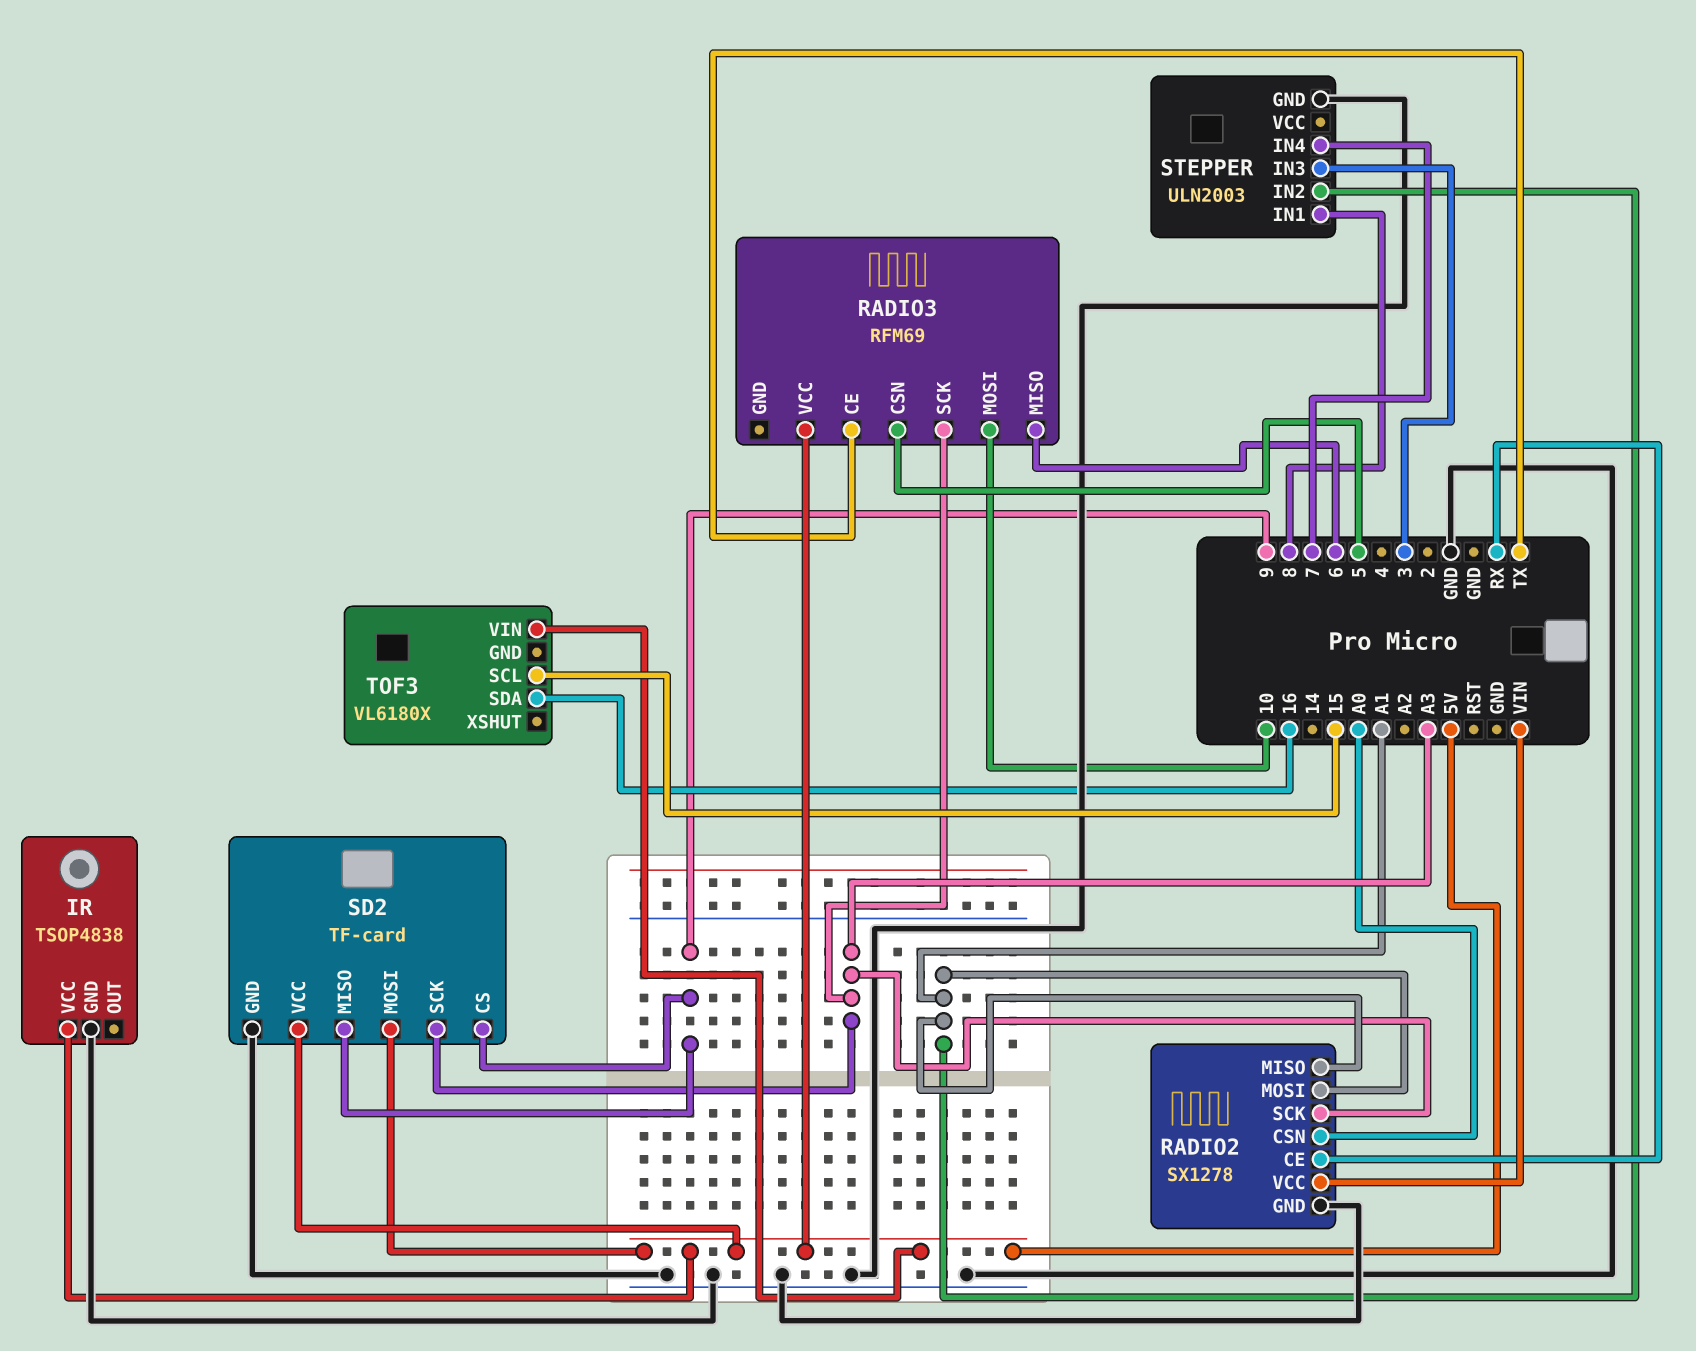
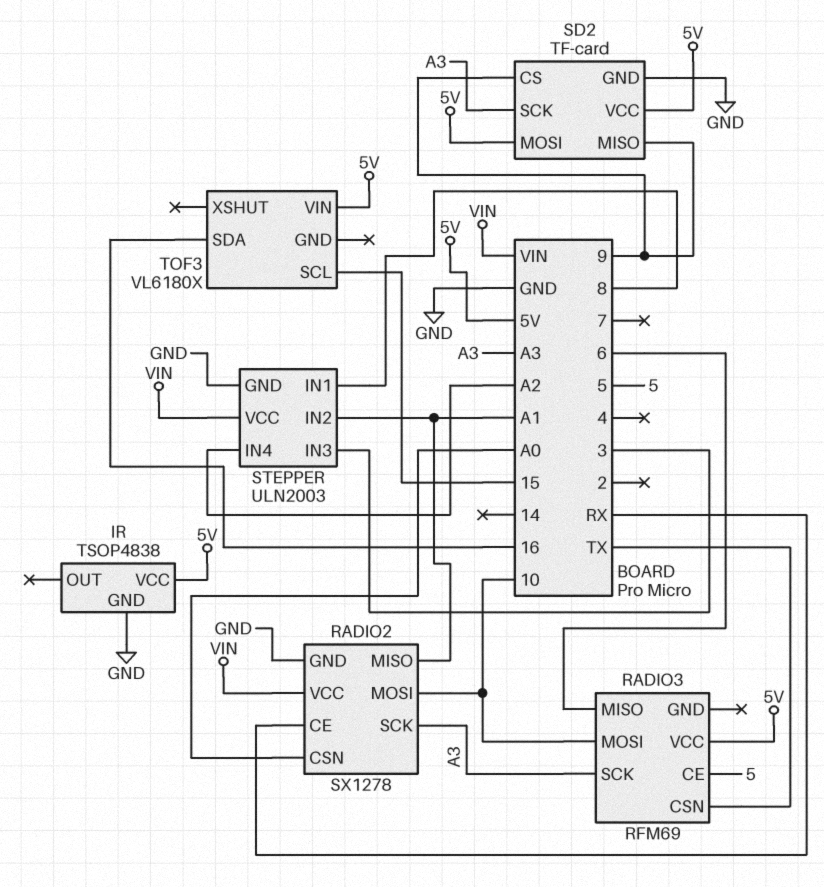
RADIO2 pin MOSI: A1 -> 10
RADIO3 pin CE: TX -> 5
RADIO3 pin CSN: 5 -> TX
STEPPER pin IN4: 7 -> A2
STEPPER pin VCC: none -> VIN

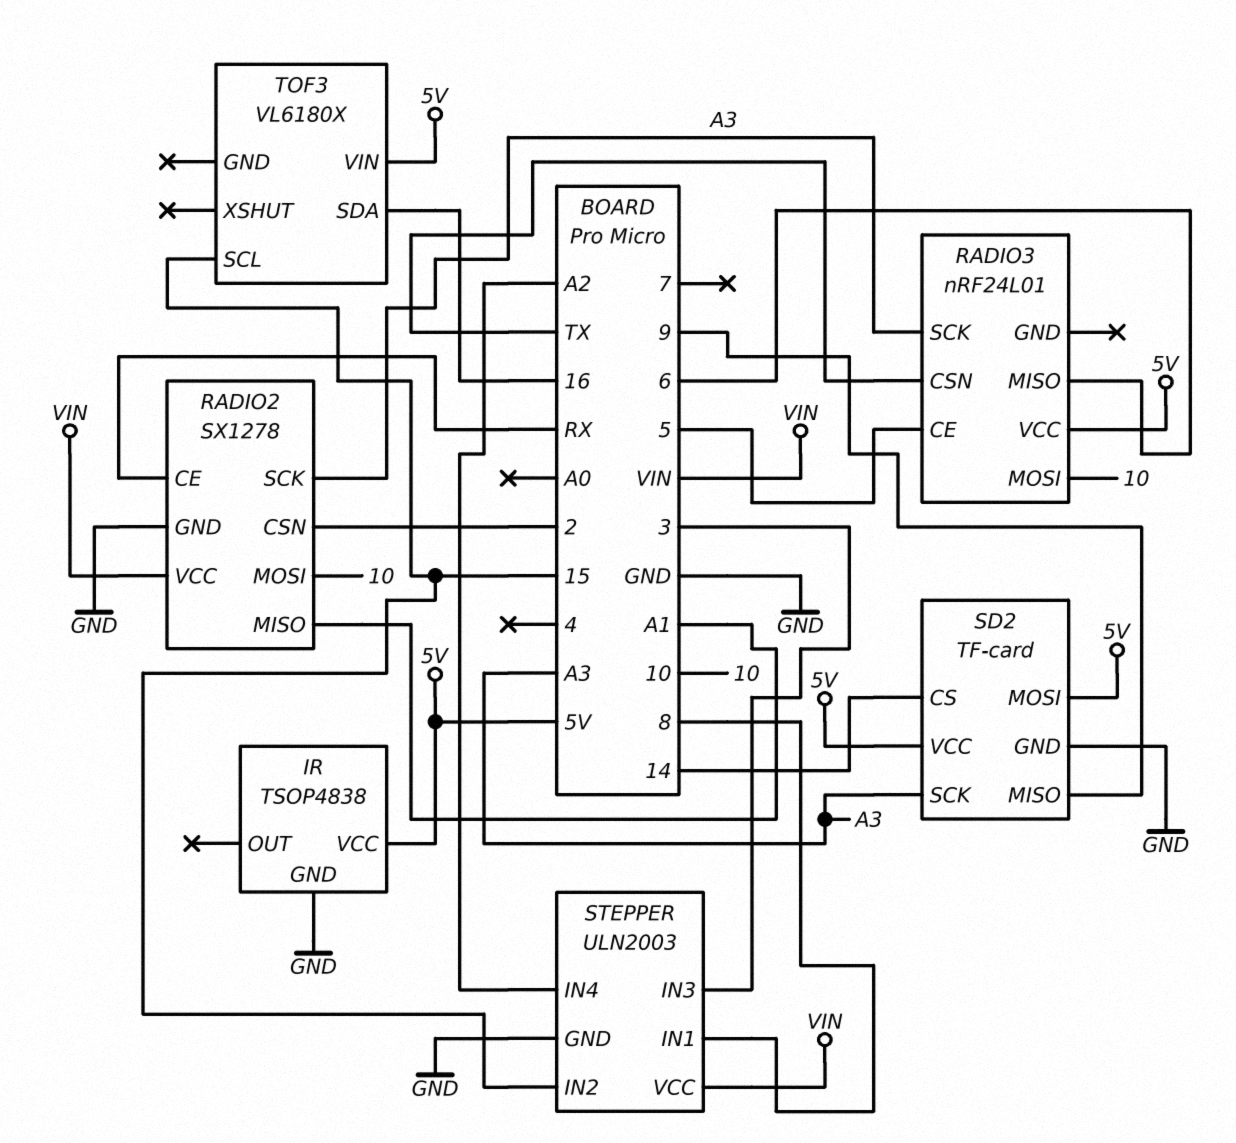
RADIO2 pin CSN: A0 -> 2
RADIO3: RFM69 -> nRF24L01
SD2 pin CS: 9 -> 14
STEPPER pin IN2: A1 -> 15

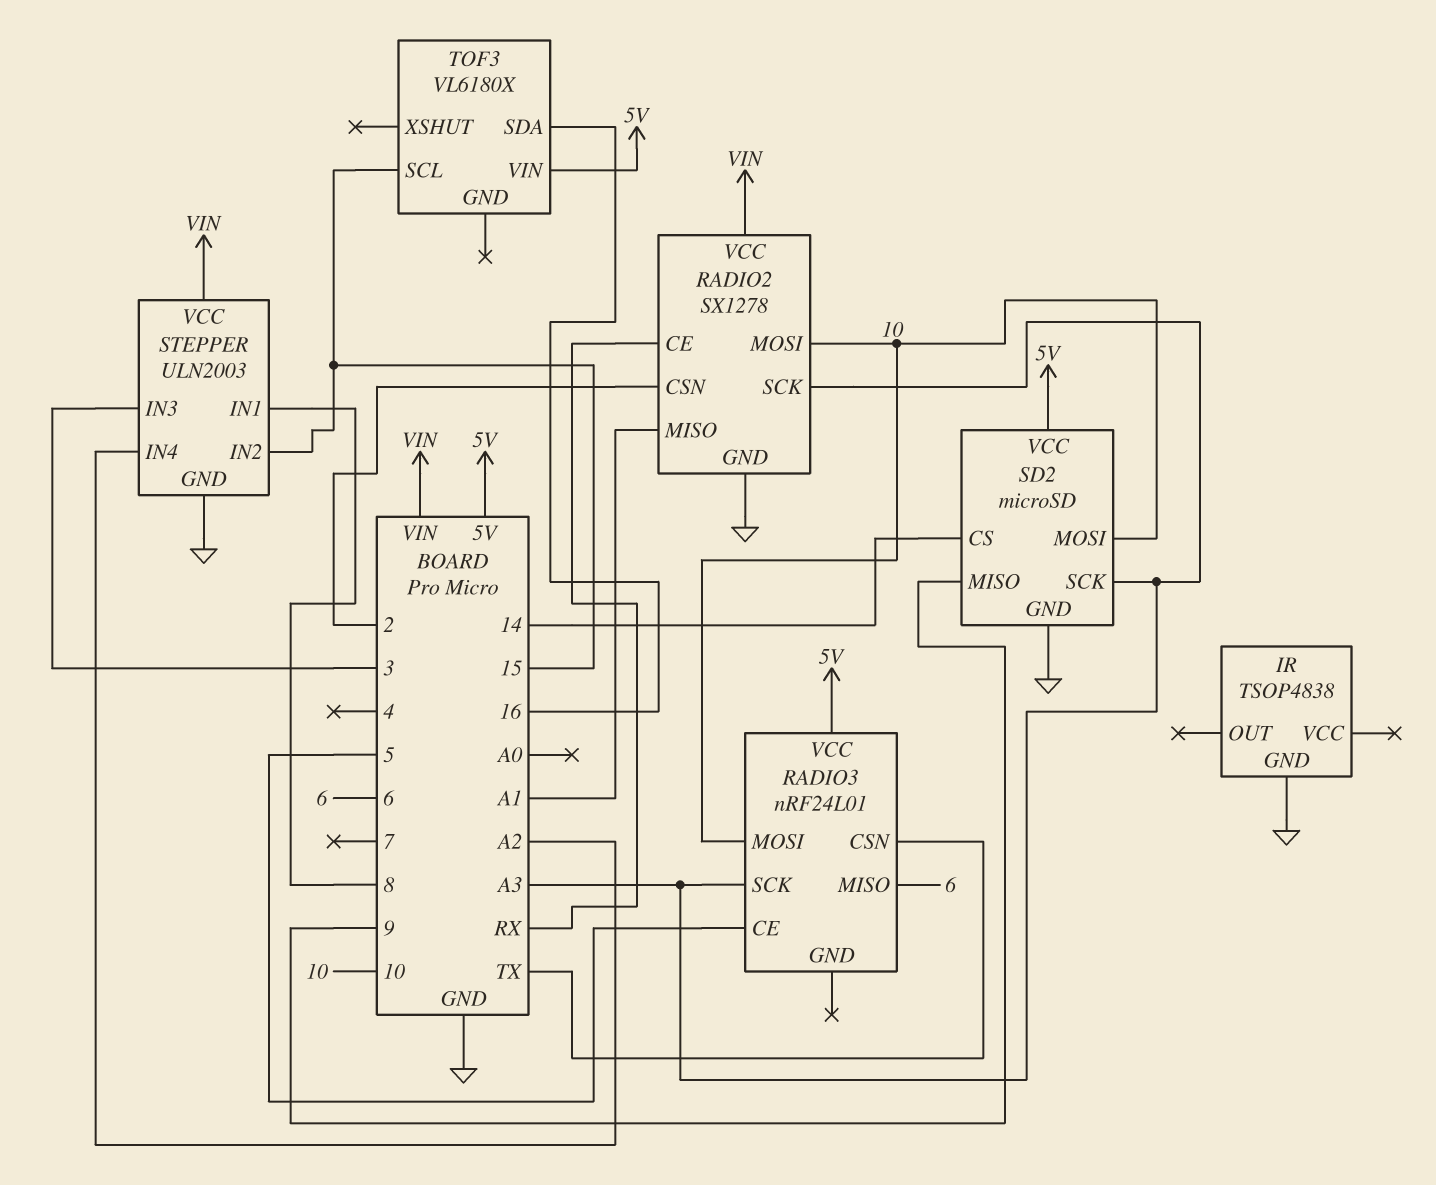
IR pin VCC: 5V -> none
SD2: TF-card -> microSD
SD2 pin MOSI: 5V -> 10

